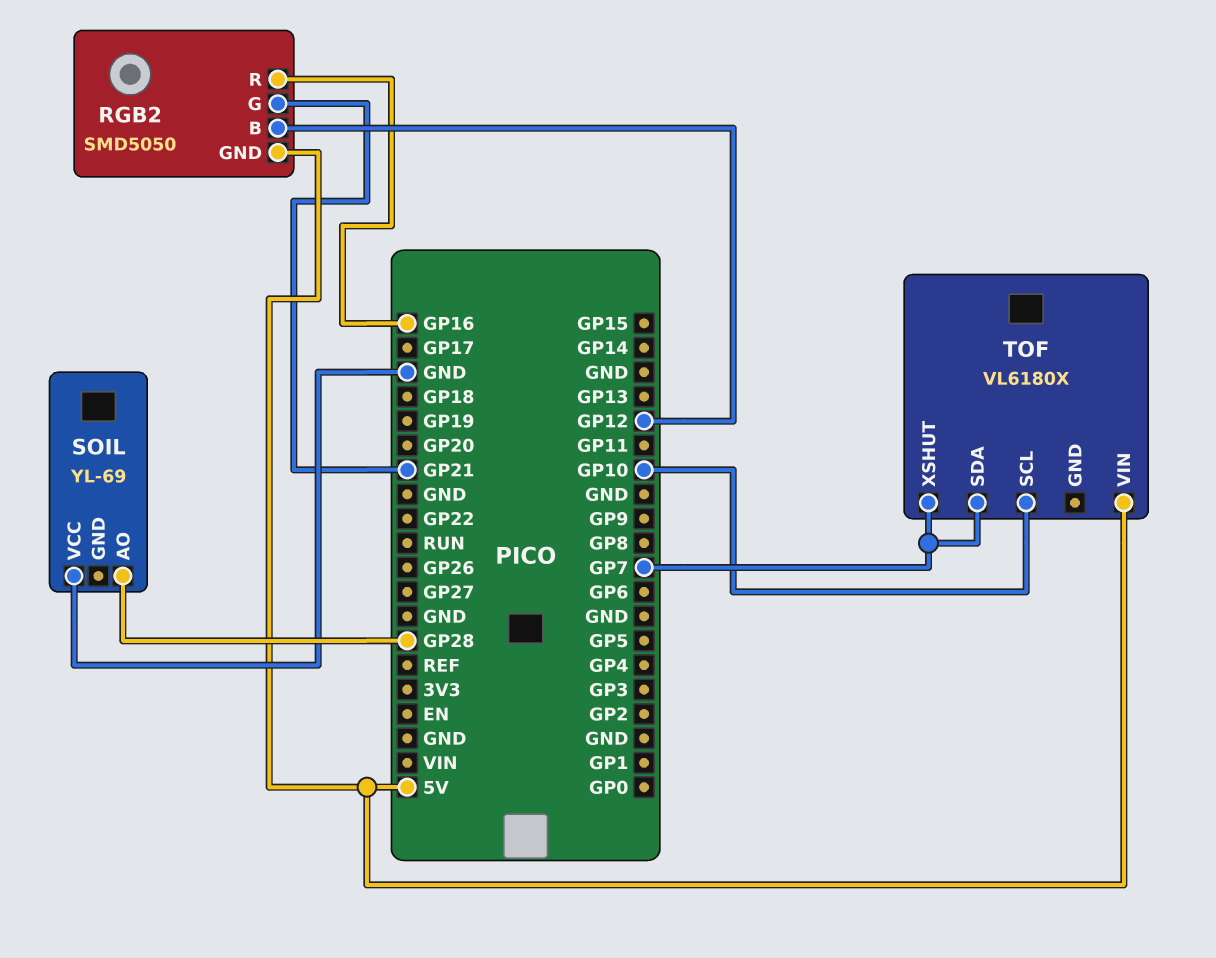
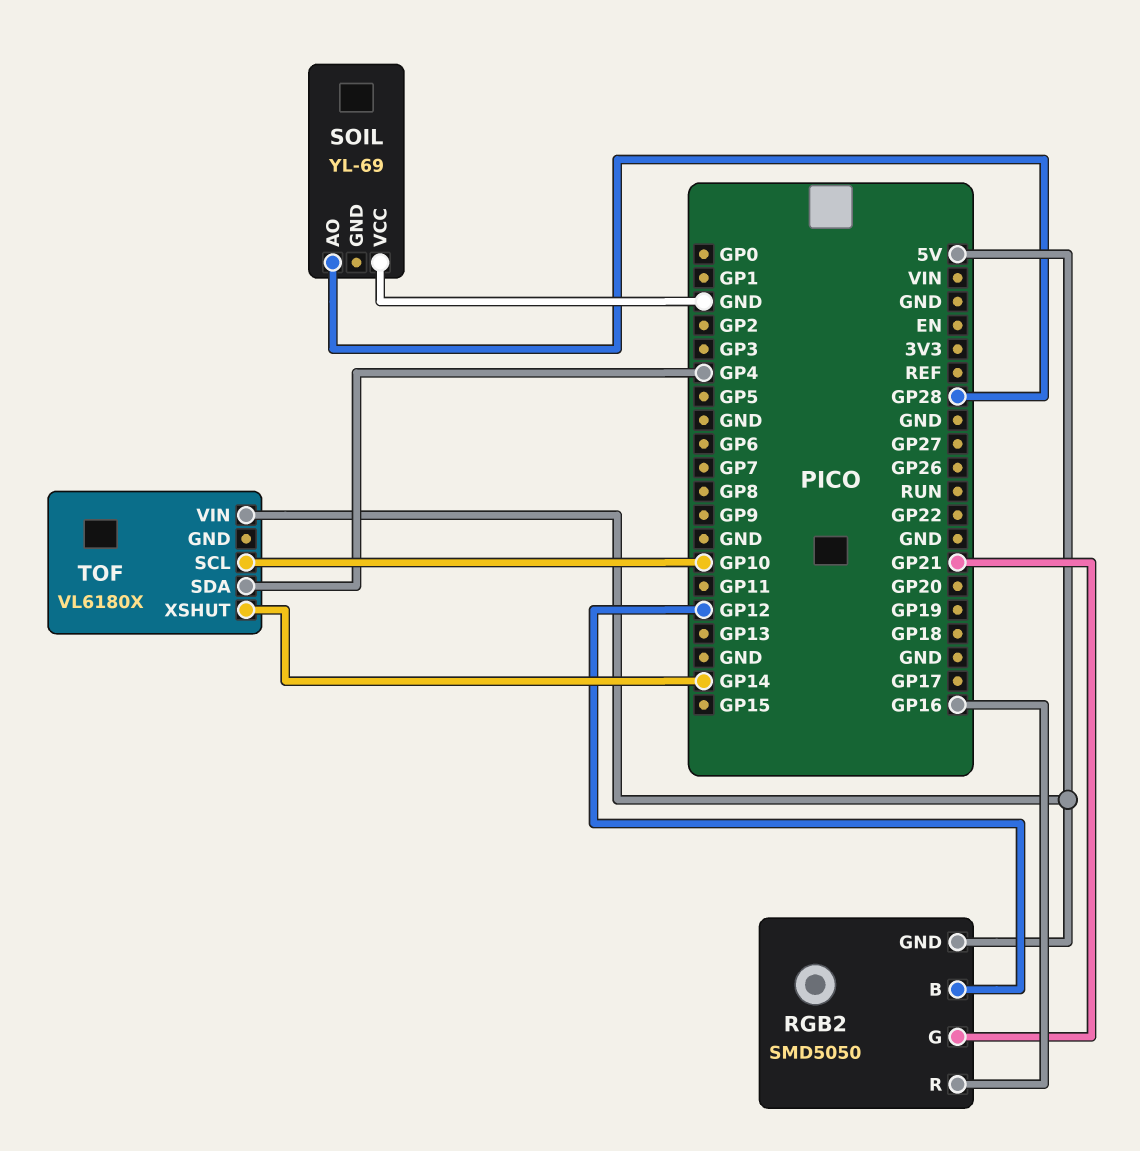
TOF pin SDA: GP7 -> GP4
TOF pin XSHUT: GP7 -> GP14

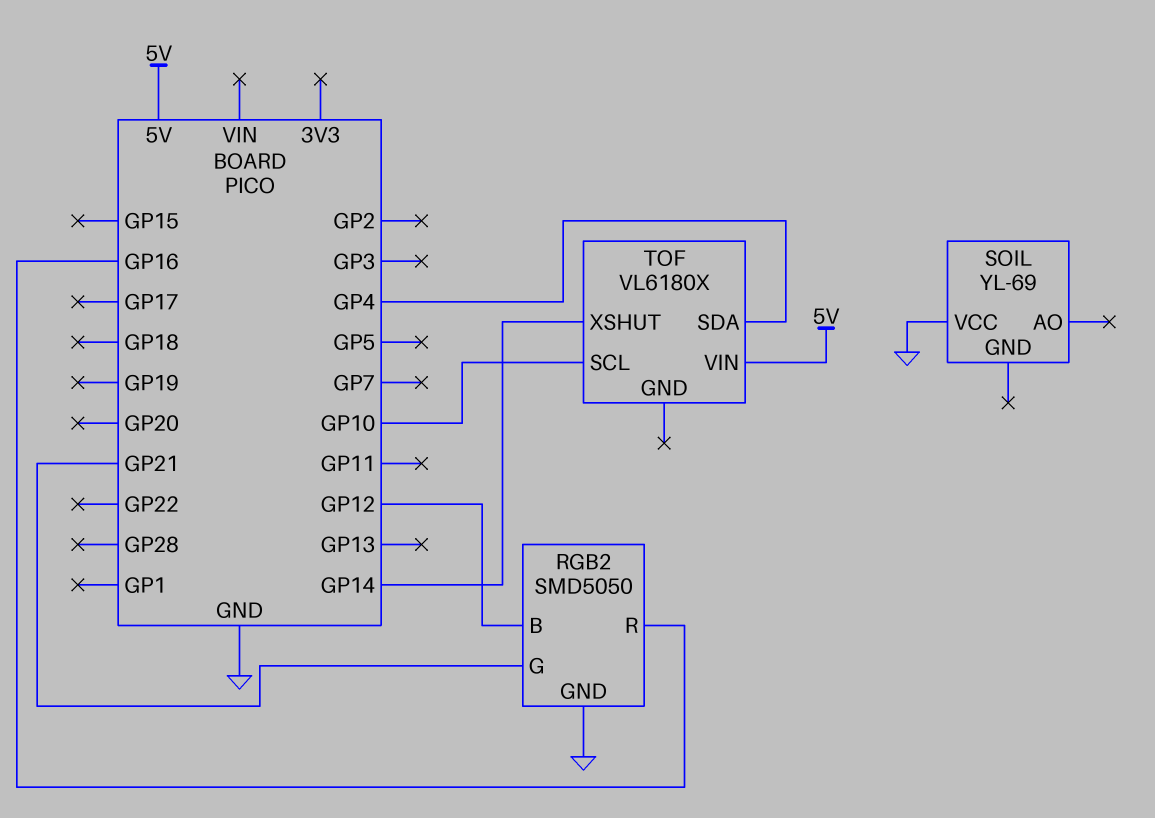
RGB2 pin GND: 5V -> GND
SOIL pin AO: GP28 -> none

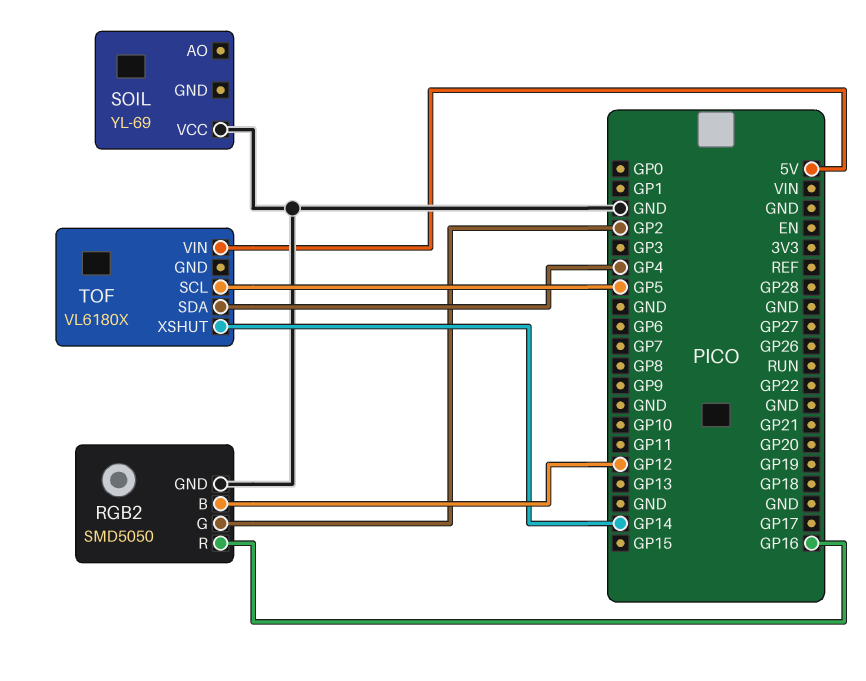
RGB2 pin G: GP21 -> GP2
TOF pin SCL: GP10 -> GP5

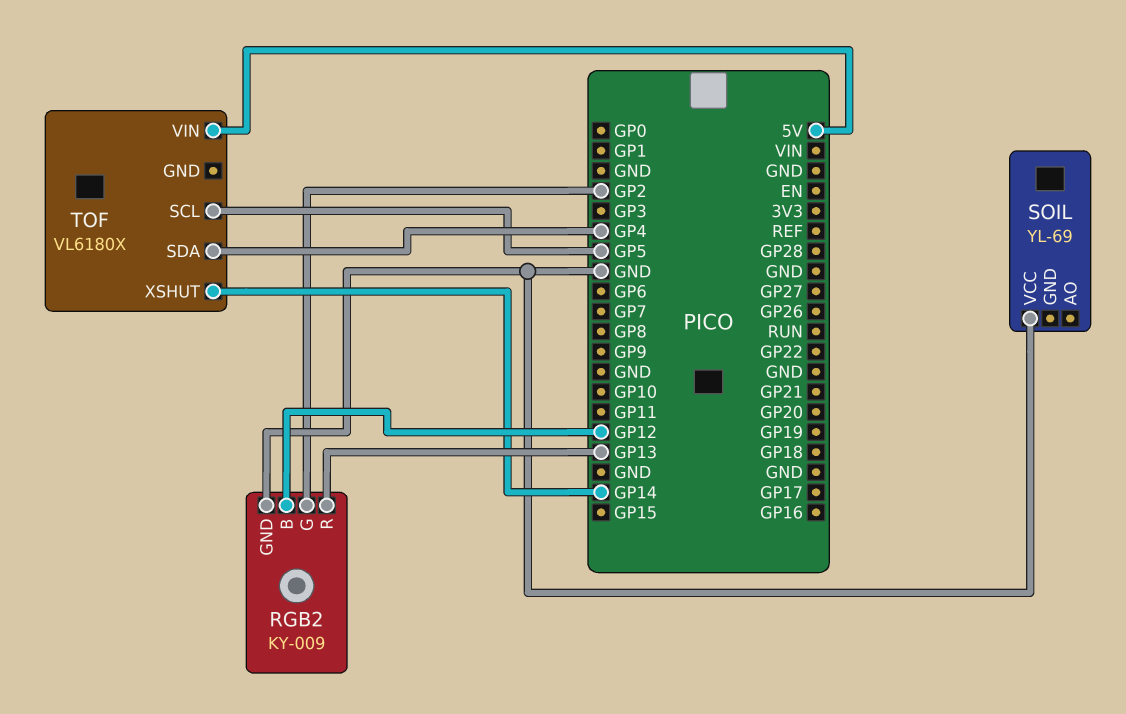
RGB2: SMD5050 -> KY-009
RGB2 pin R: GP16 -> GP13

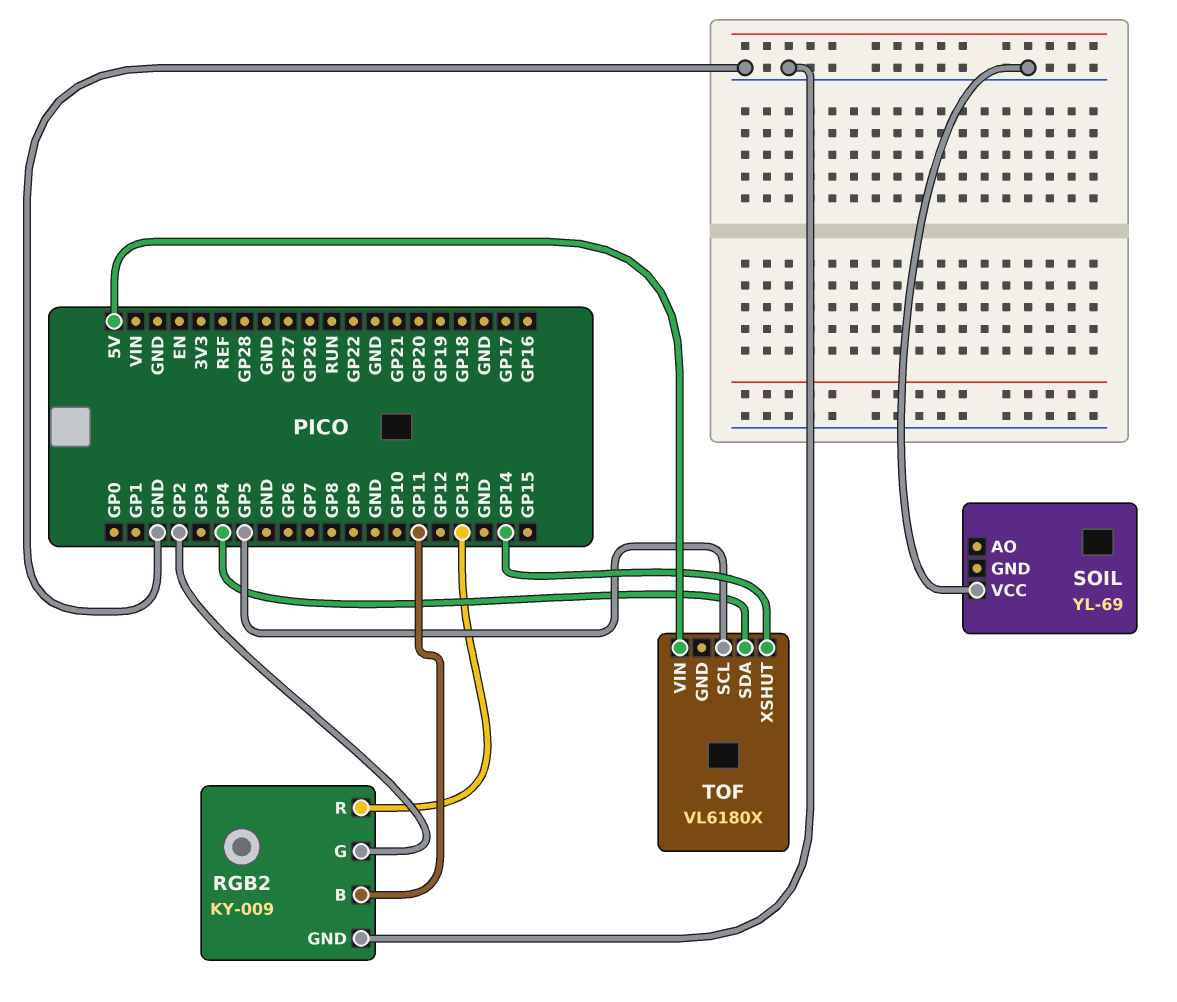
RGB2 pin B: GP12 -> GP11

